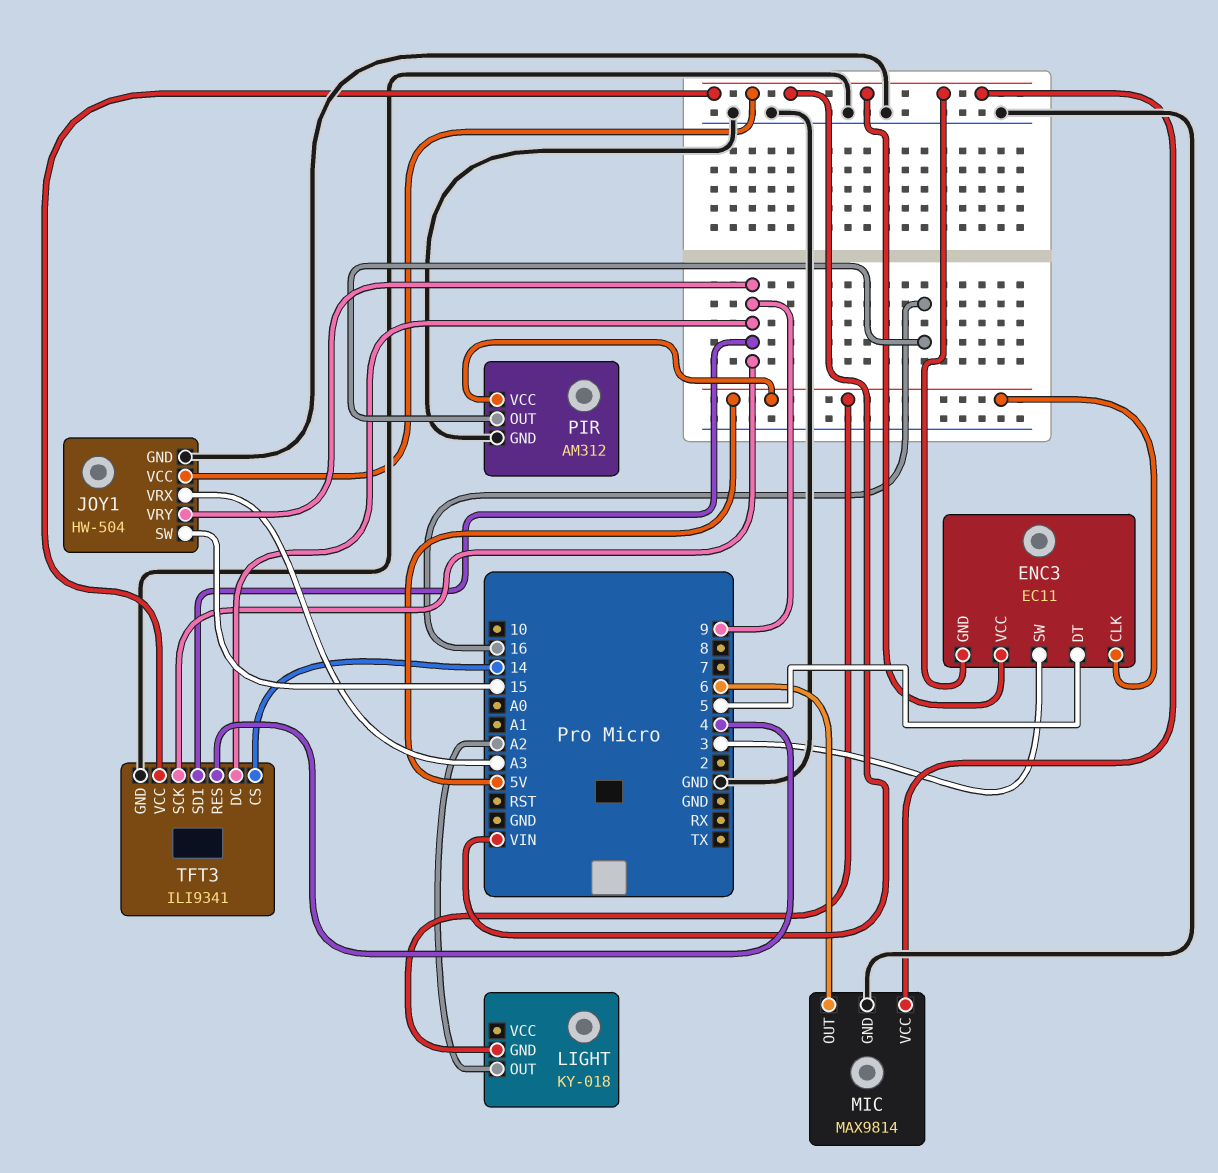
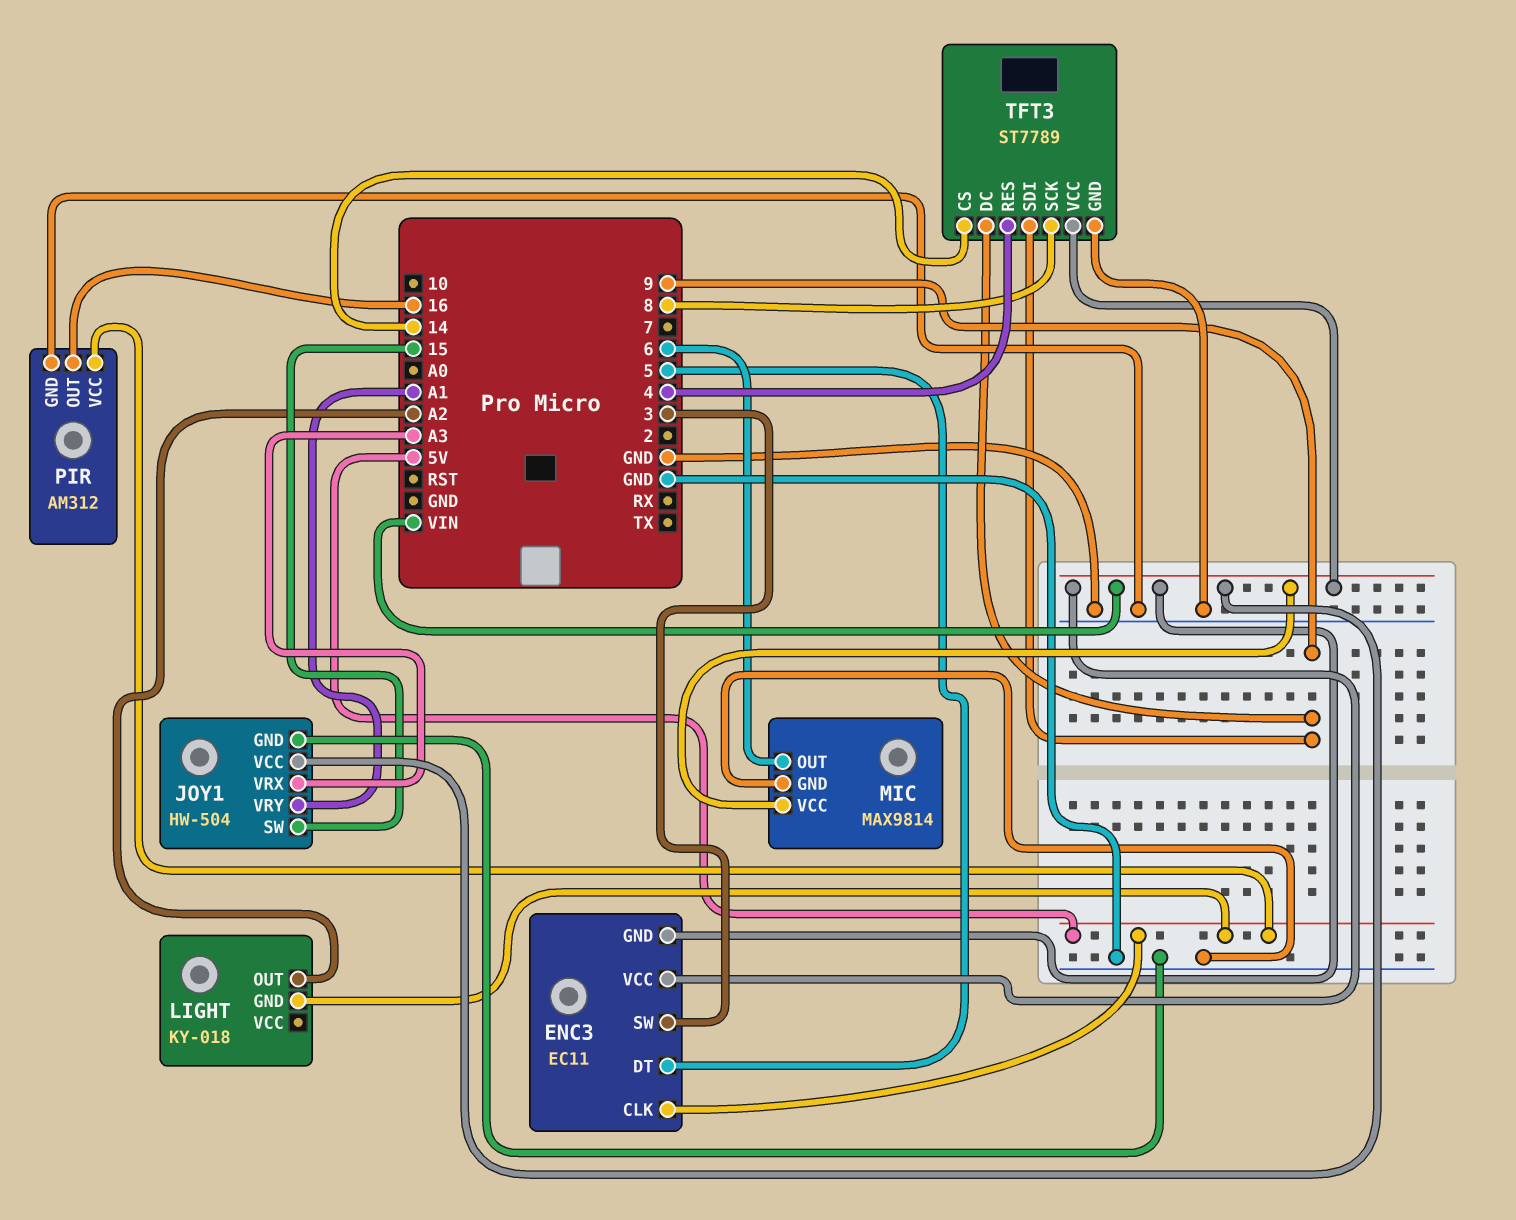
JOY1 pin VRY: 9 -> A1
TFT3: ILI9341 -> ST7789
TFT3 pin SCK: 9 -> 8

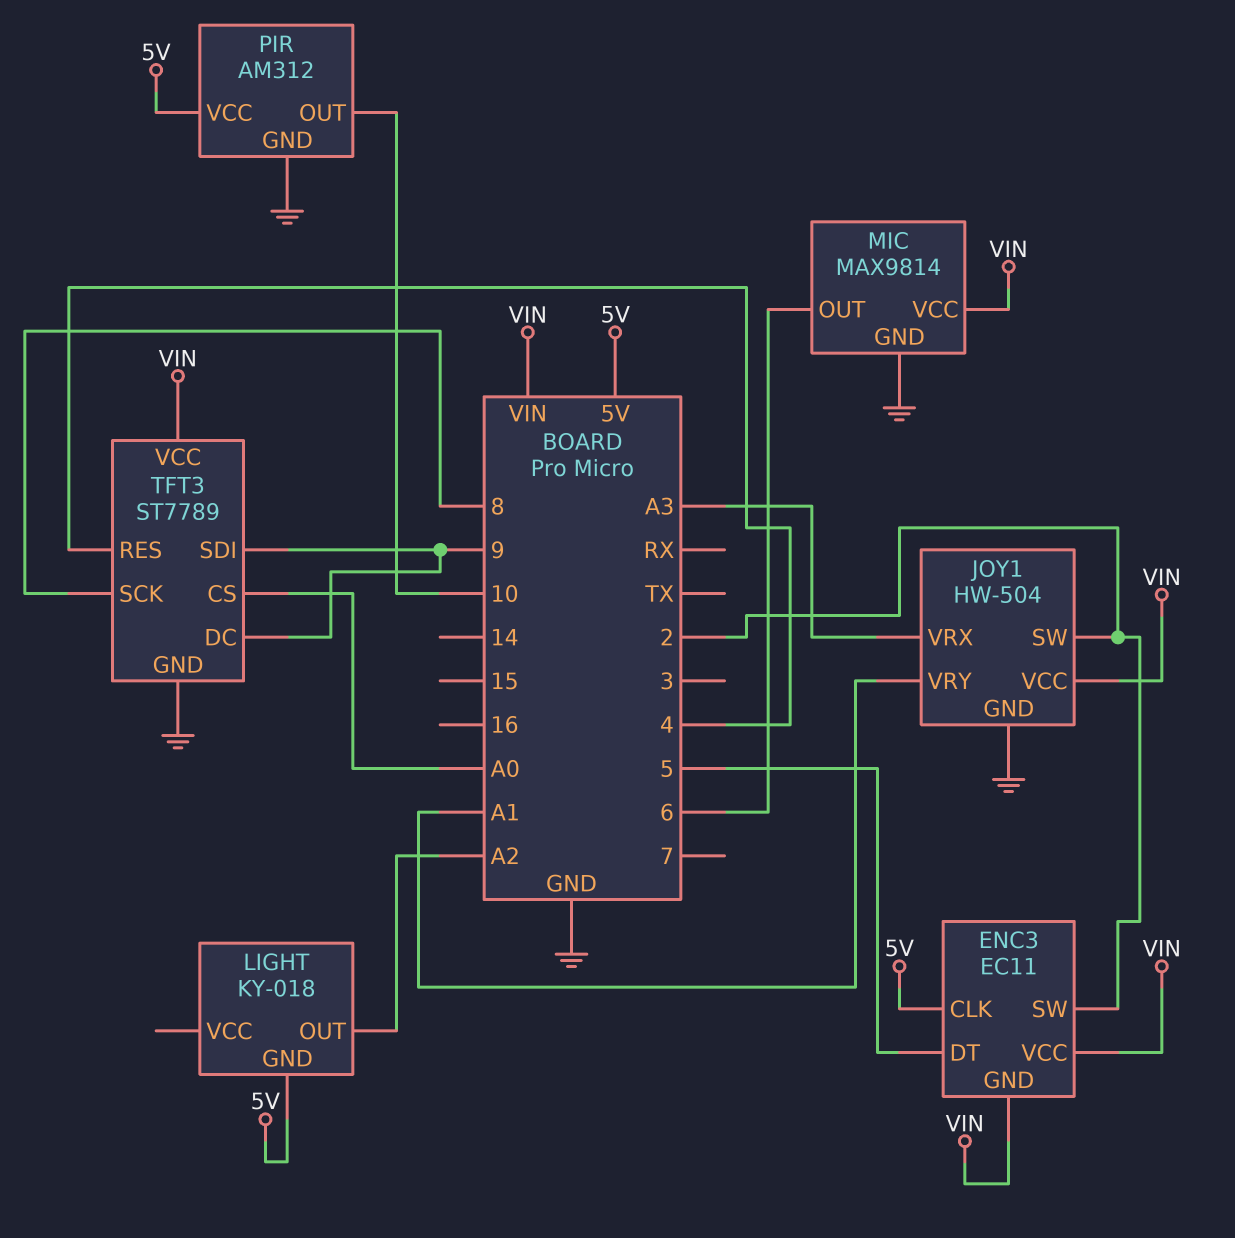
ENC3 pin SW: 3 -> 2
JOY1 pin SW: 15 -> 2
PIR pin OUT: 16 -> 10
TFT3 pin CS: 14 -> A0

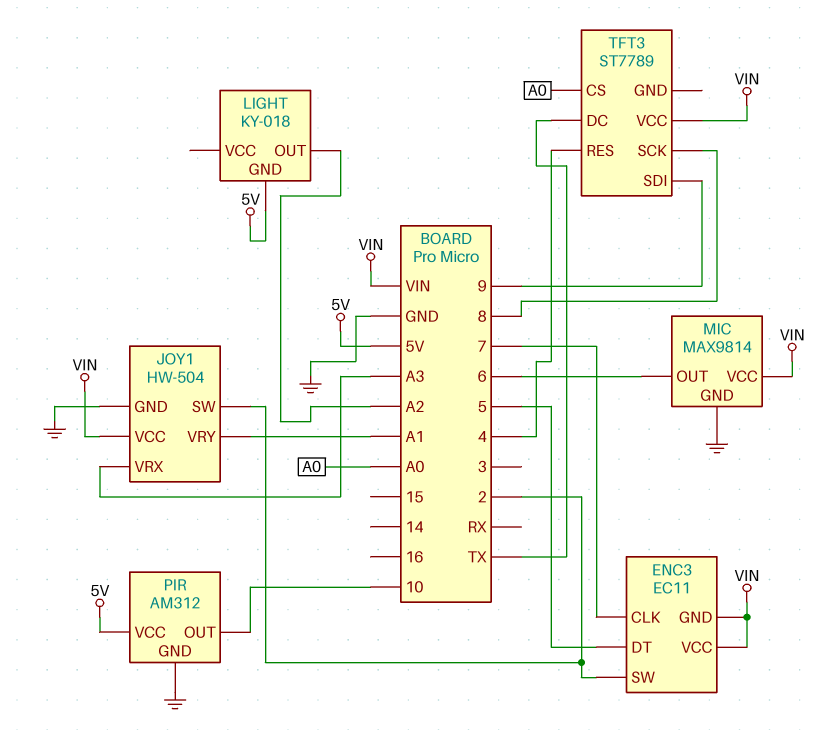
ENC3 pin CLK: 5V -> 7
TFT3 pin DC: 9 -> TX
TFT3 pin GND: GND -> none

